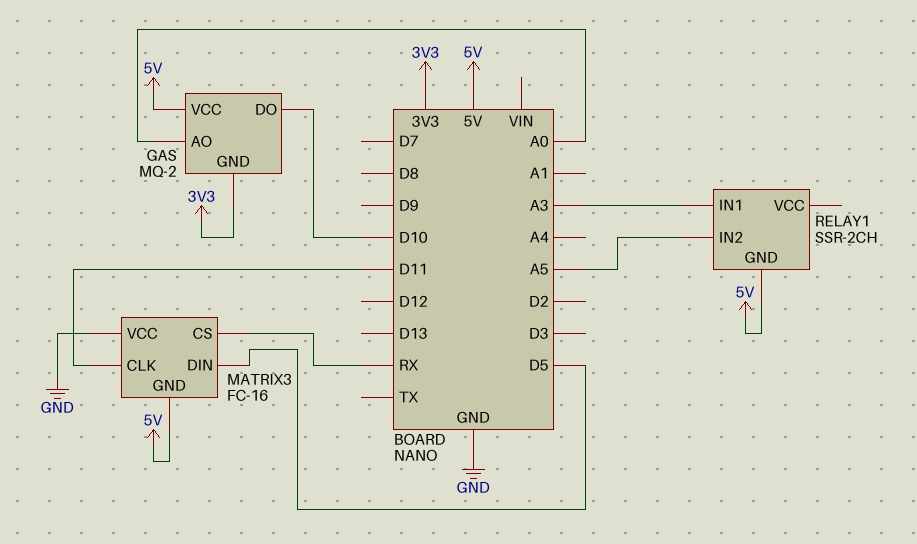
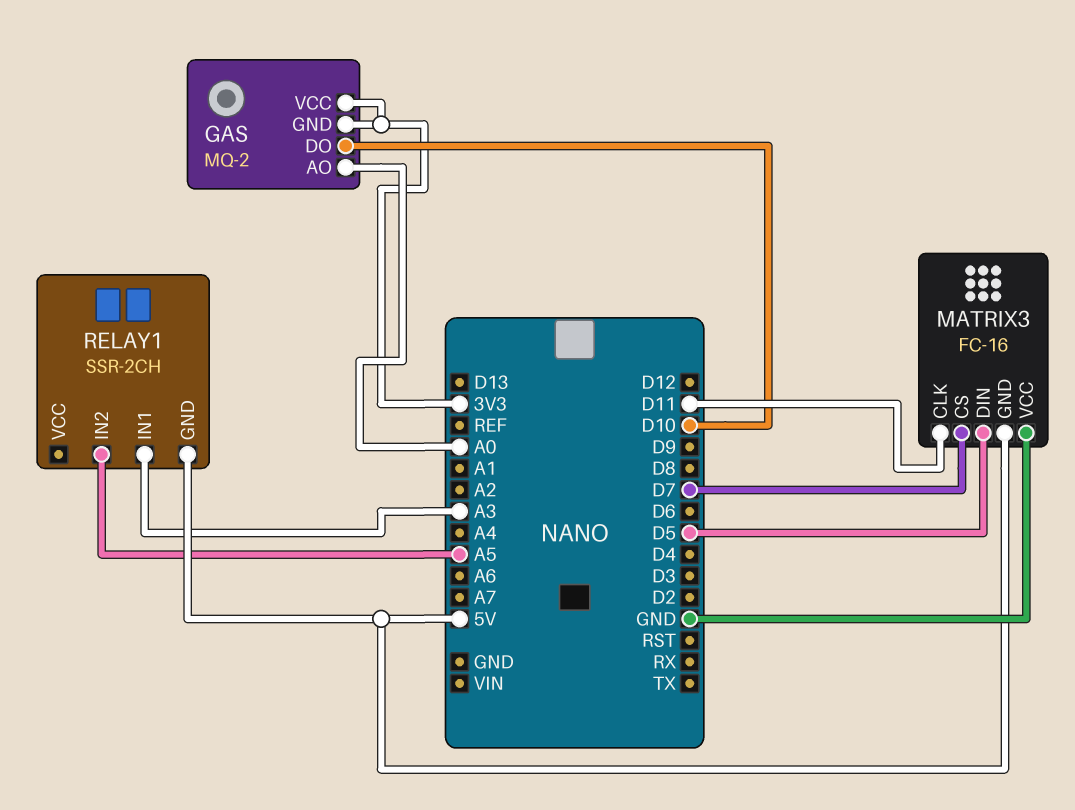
GAS pin VCC: 5V -> 3V3
MATRIX3 pin CS: RX -> D7

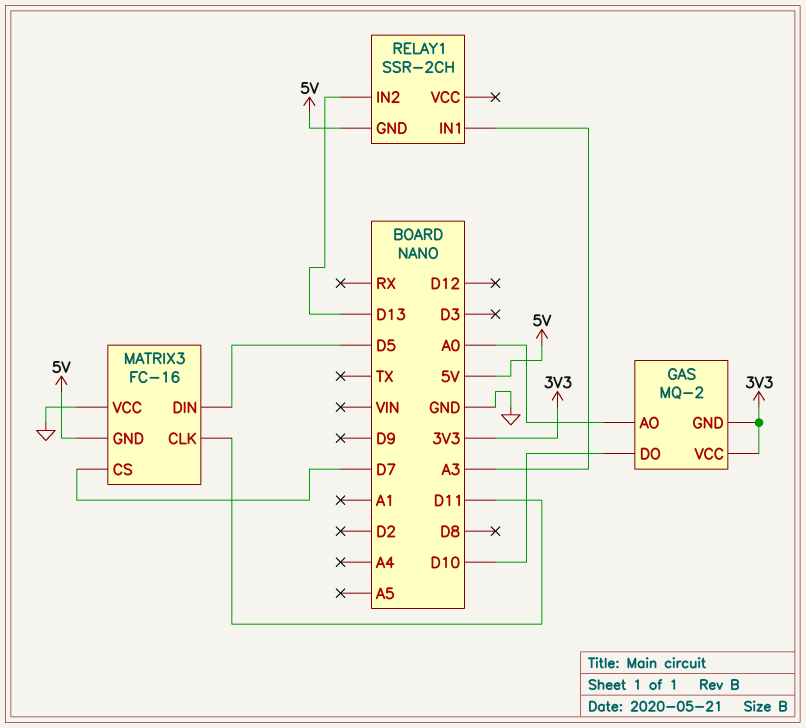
RELAY1 pin IN2: A5 -> D13

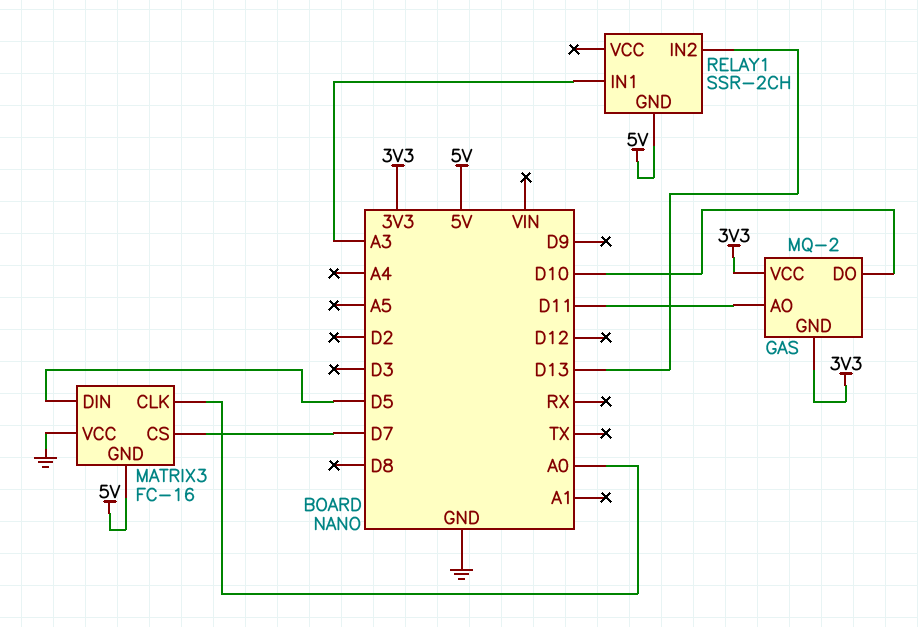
GAS pin AO: A0 -> D11
MATRIX3 pin CLK: D11 -> A0

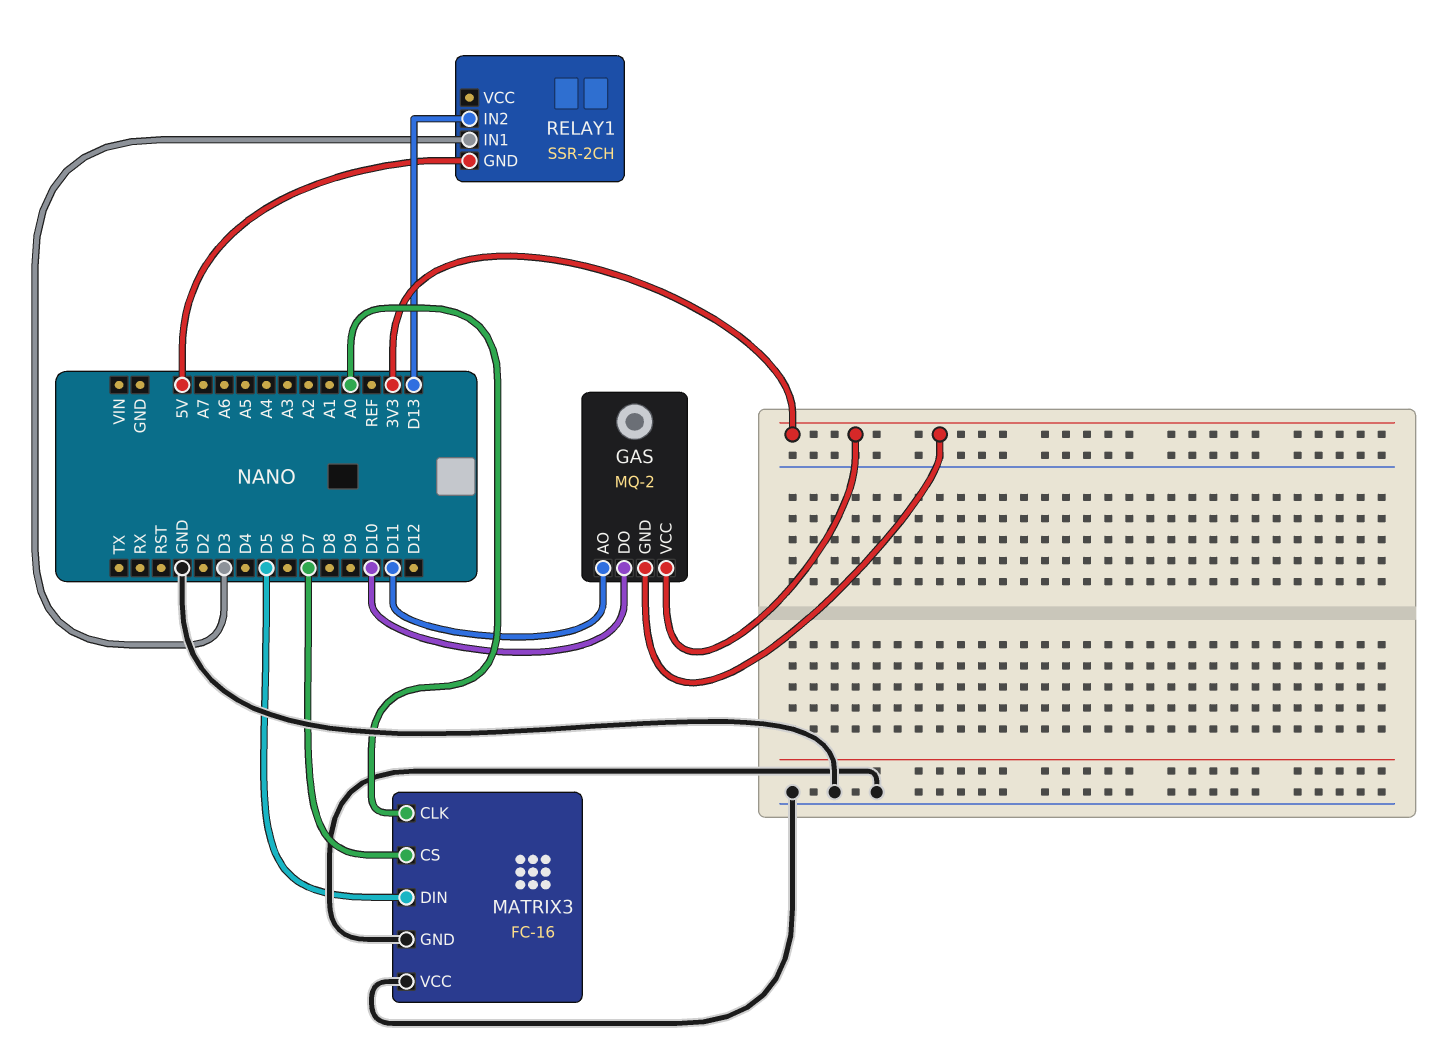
MATRIX3 pin GND: 5V -> GND
RELAY1 pin IN1: A3 -> D3

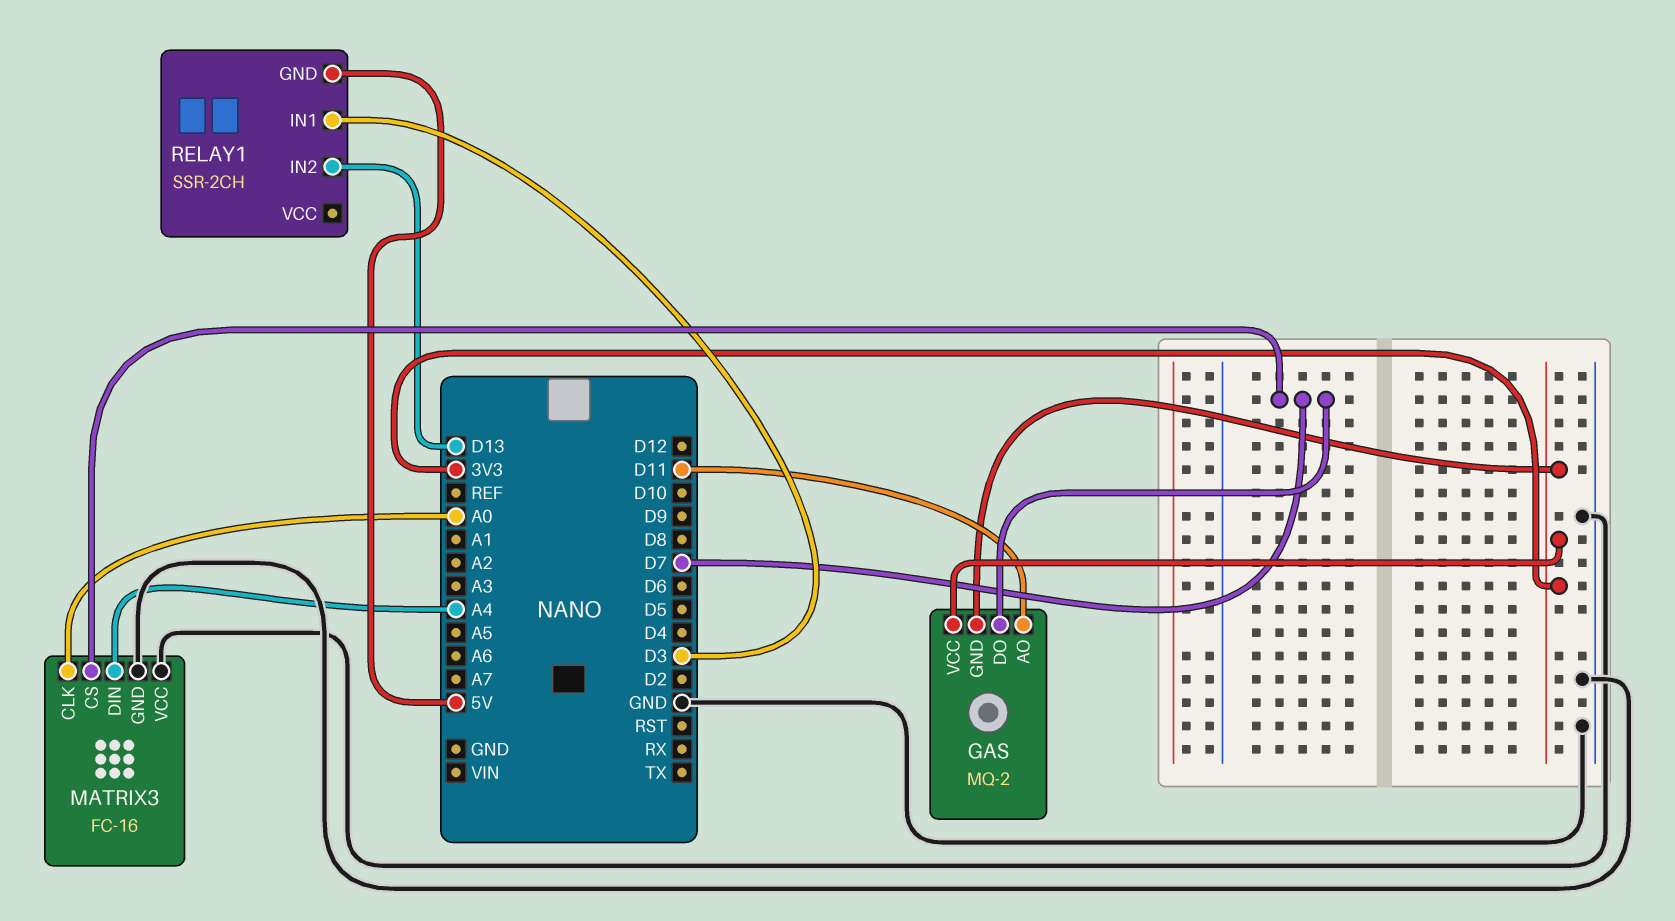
GAS pin DO: D10 -> D7
MATRIX3 pin DIN: D5 -> A4

